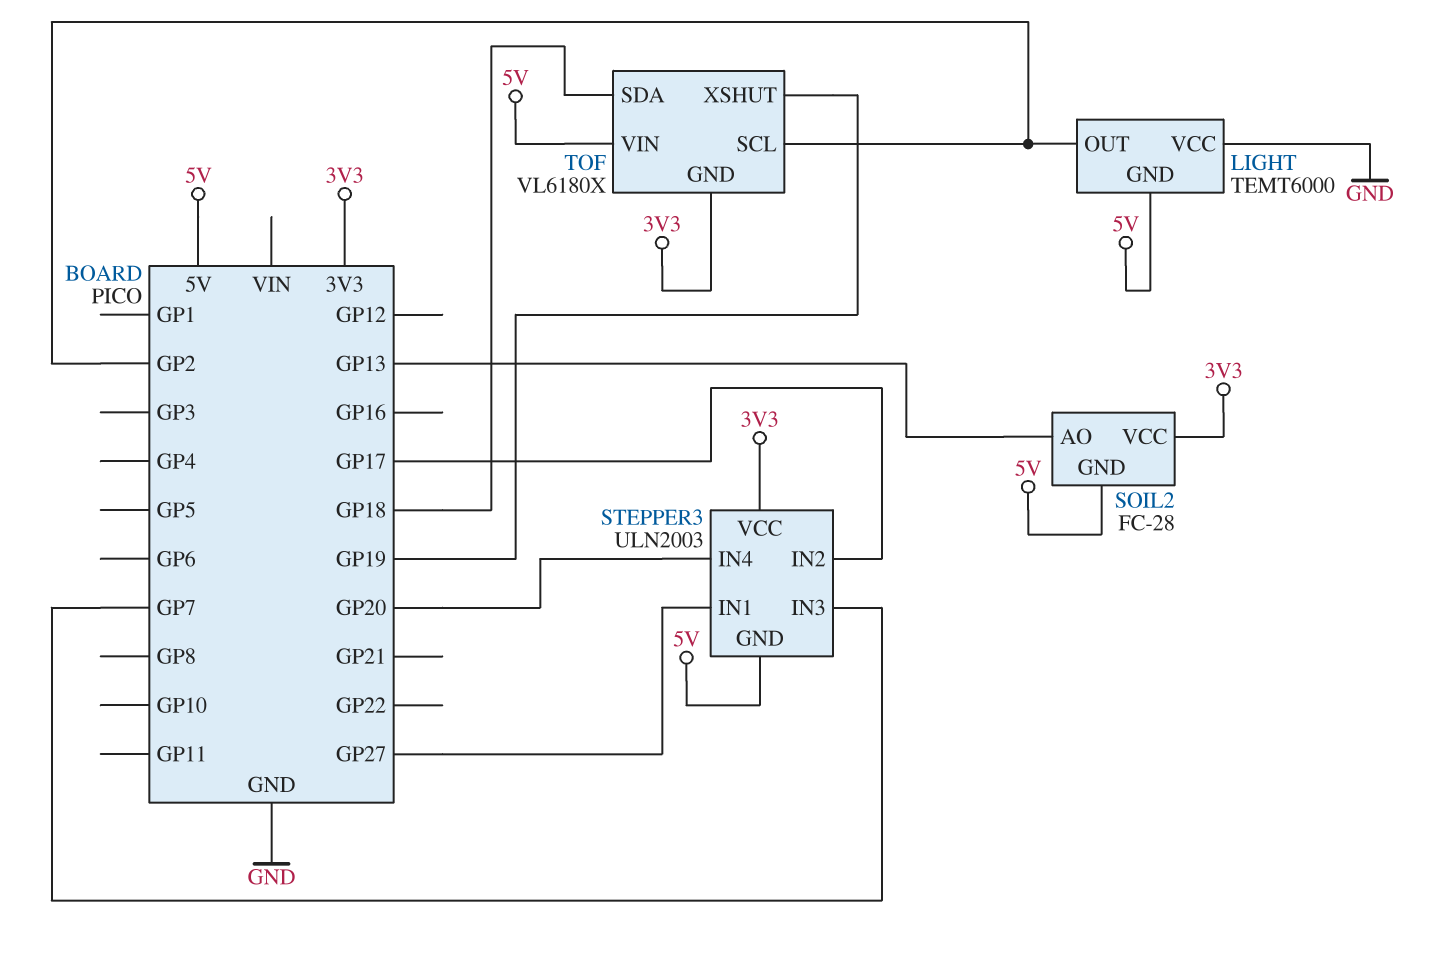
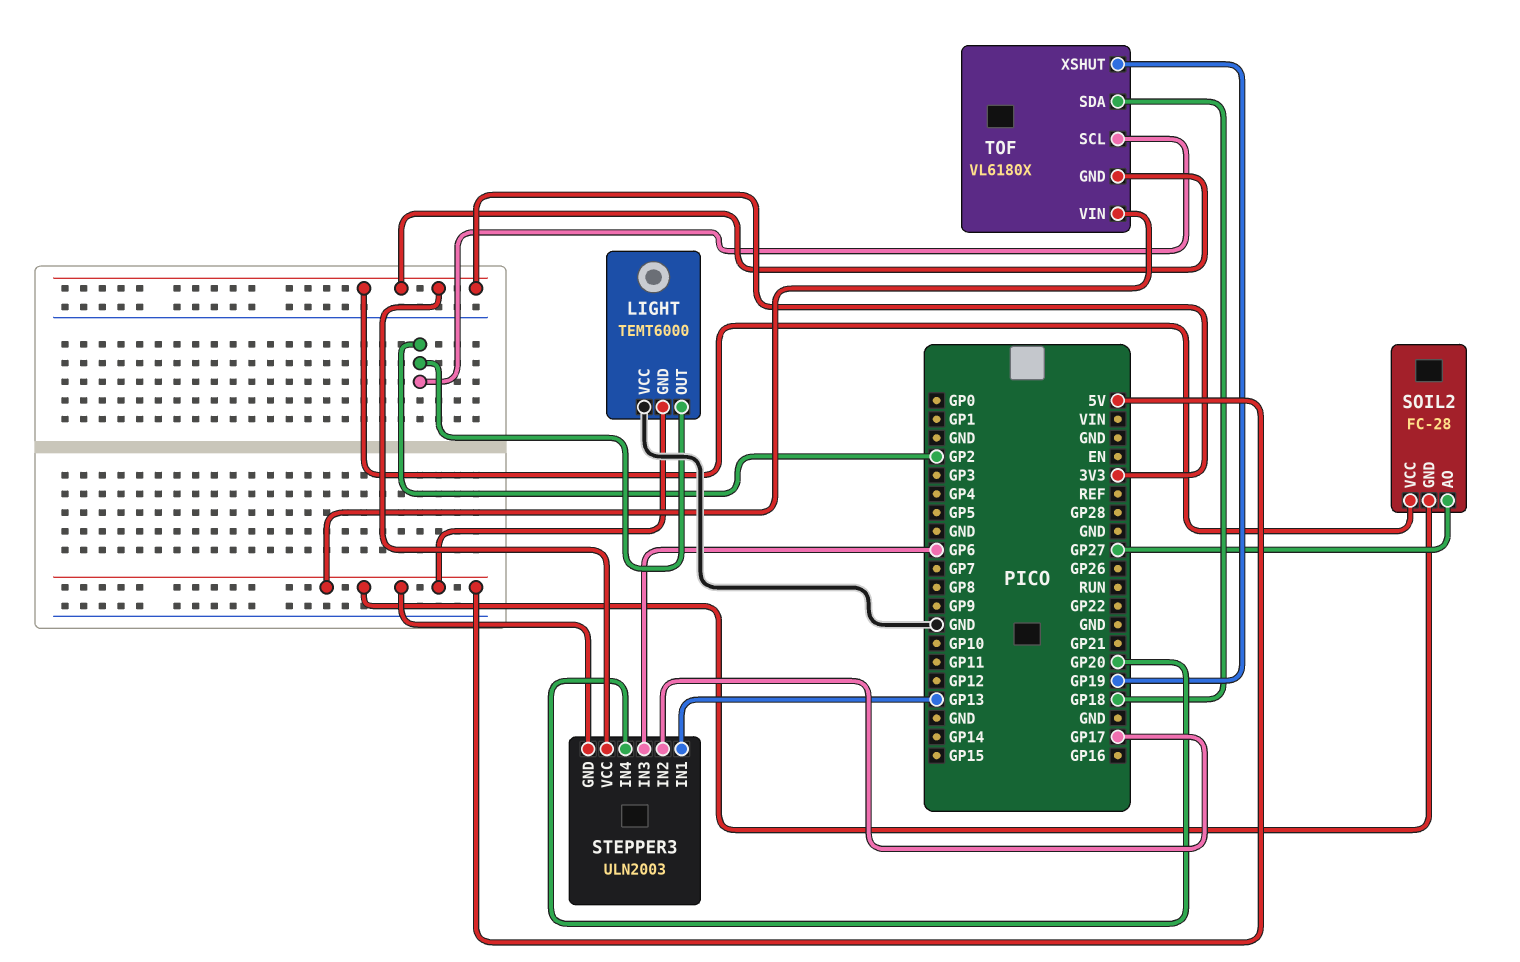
SOIL2 pin AO: GP13 -> GP27
STEPPER3 pin IN1: GP27 -> GP13
STEPPER3 pin IN3: GP7 -> GP6

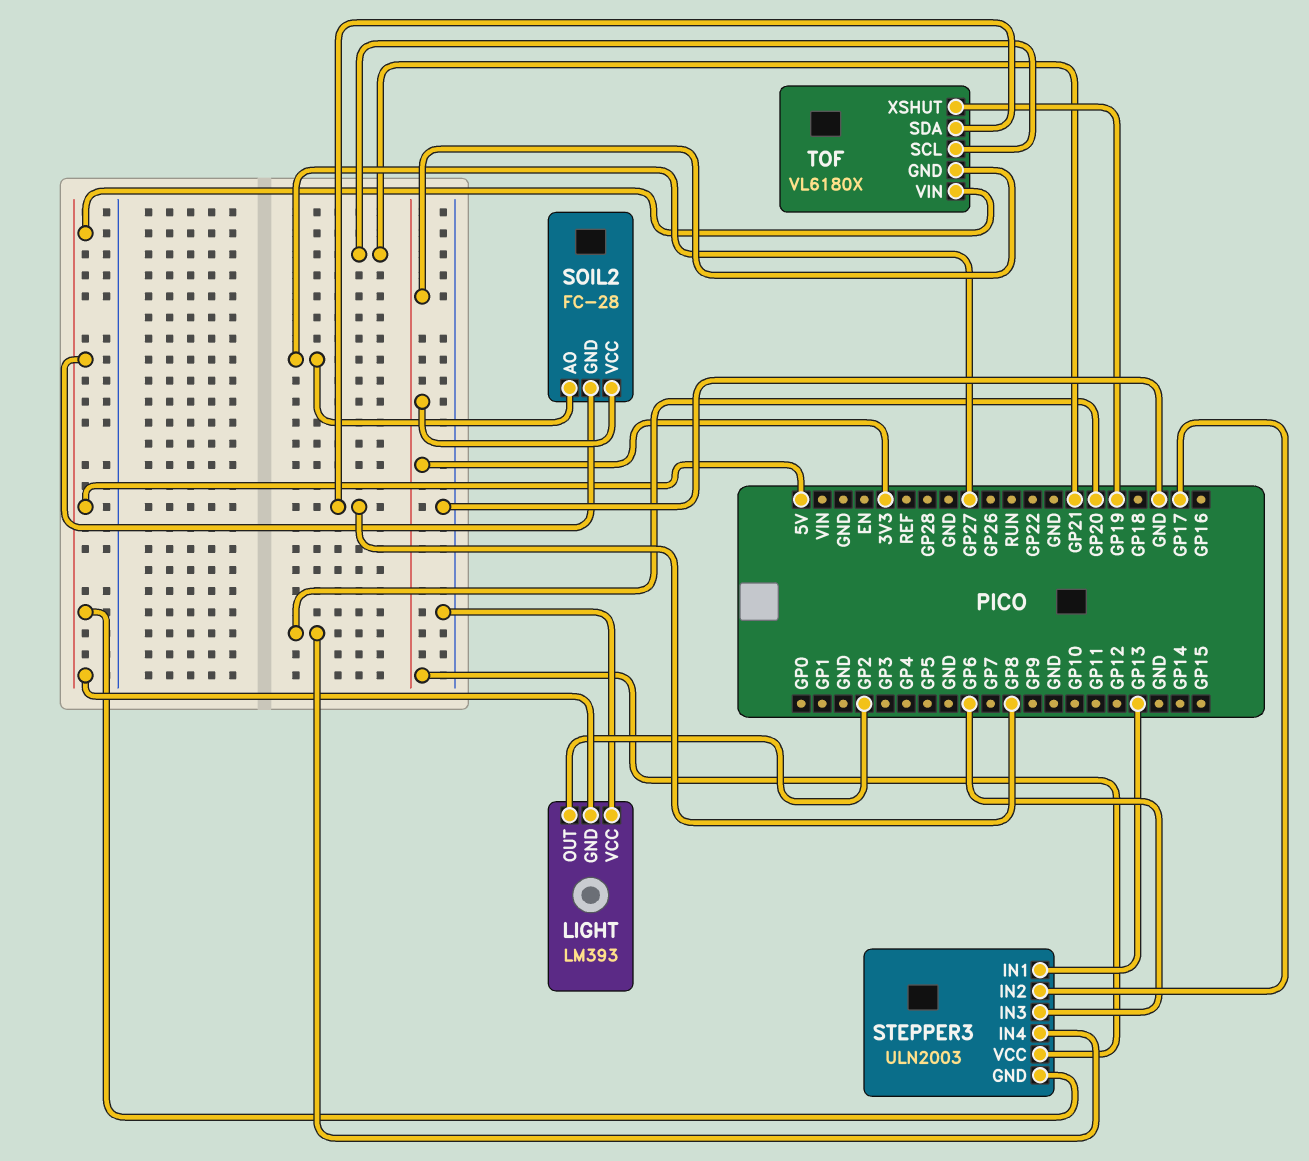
LIGHT: TEMT6000 -> LM393
TOF pin SCL: GP2 -> GP21
TOF pin SDA: GP18 -> GP8

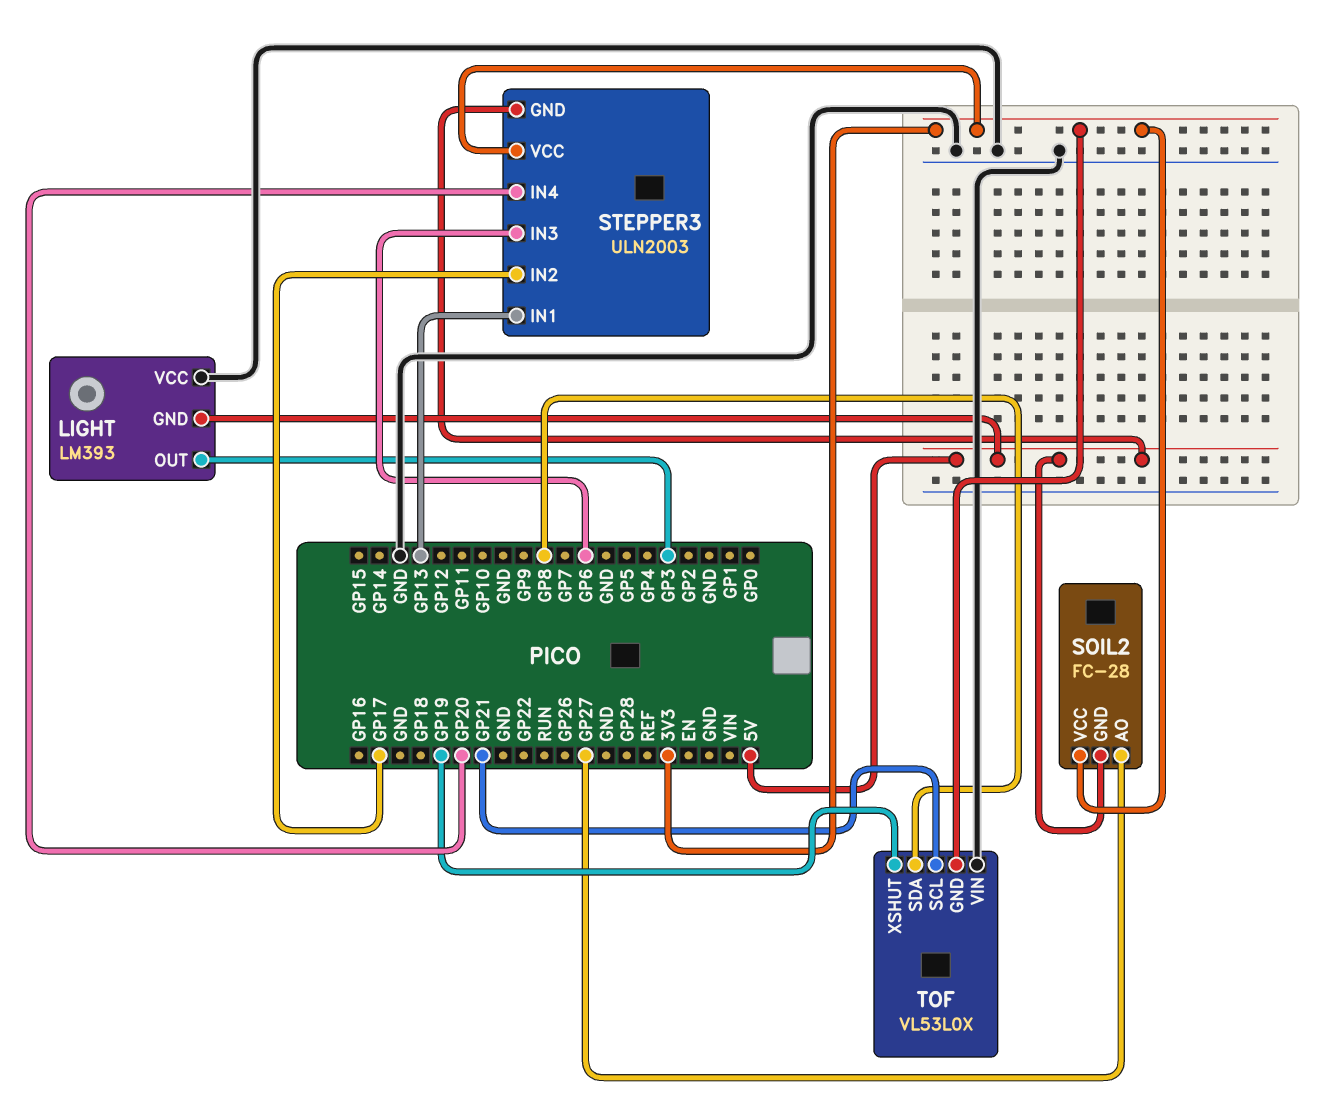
LIGHT pin OUT: GP2 -> GP3
TOF: VL6180X -> VL53L0X
TOF pin VIN: 5V -> GND

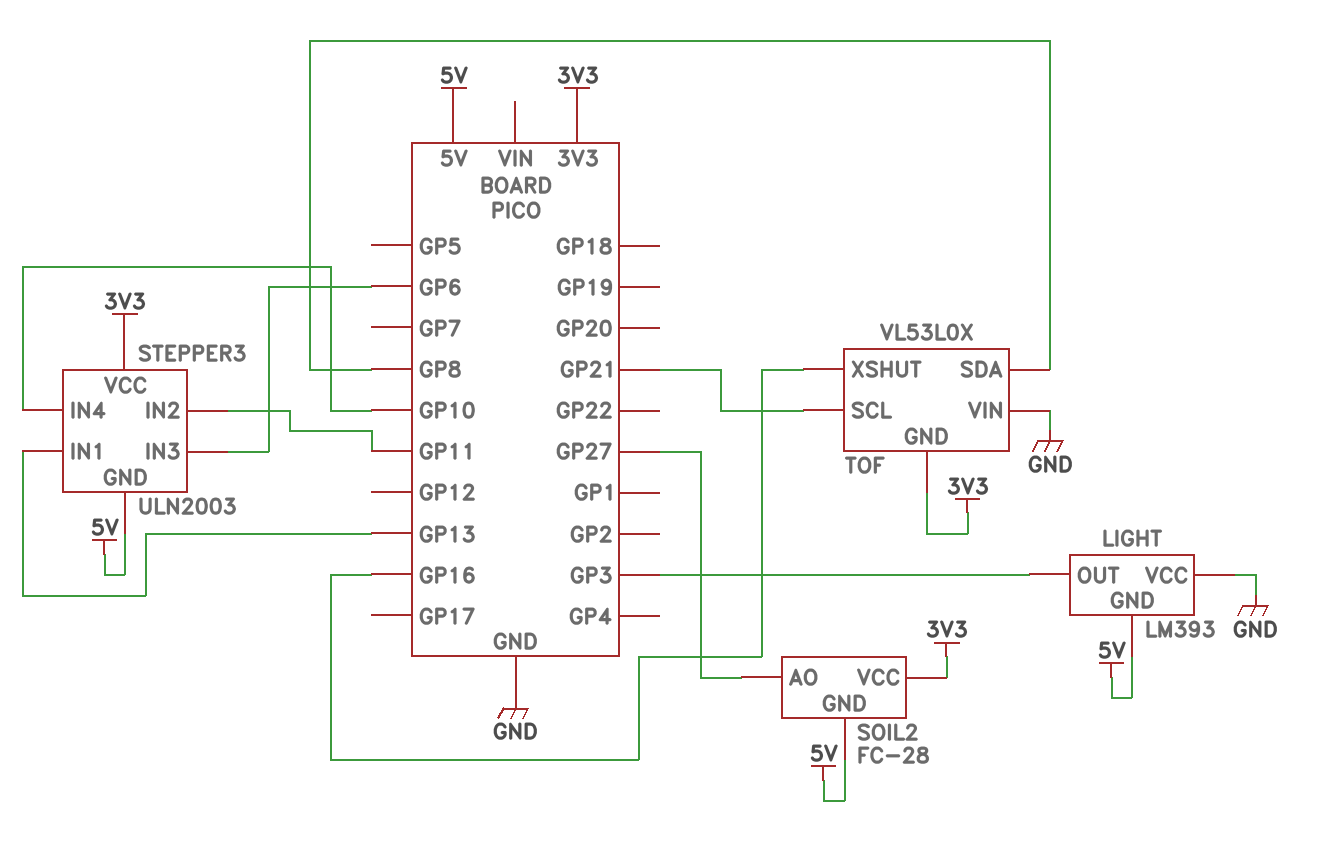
STEPPER3 pin IN2: GP17 -> GP11
STEPPER3 pin IN4: GP20 -> GP10
TOF pin XSHUT: GP19 -> GP16

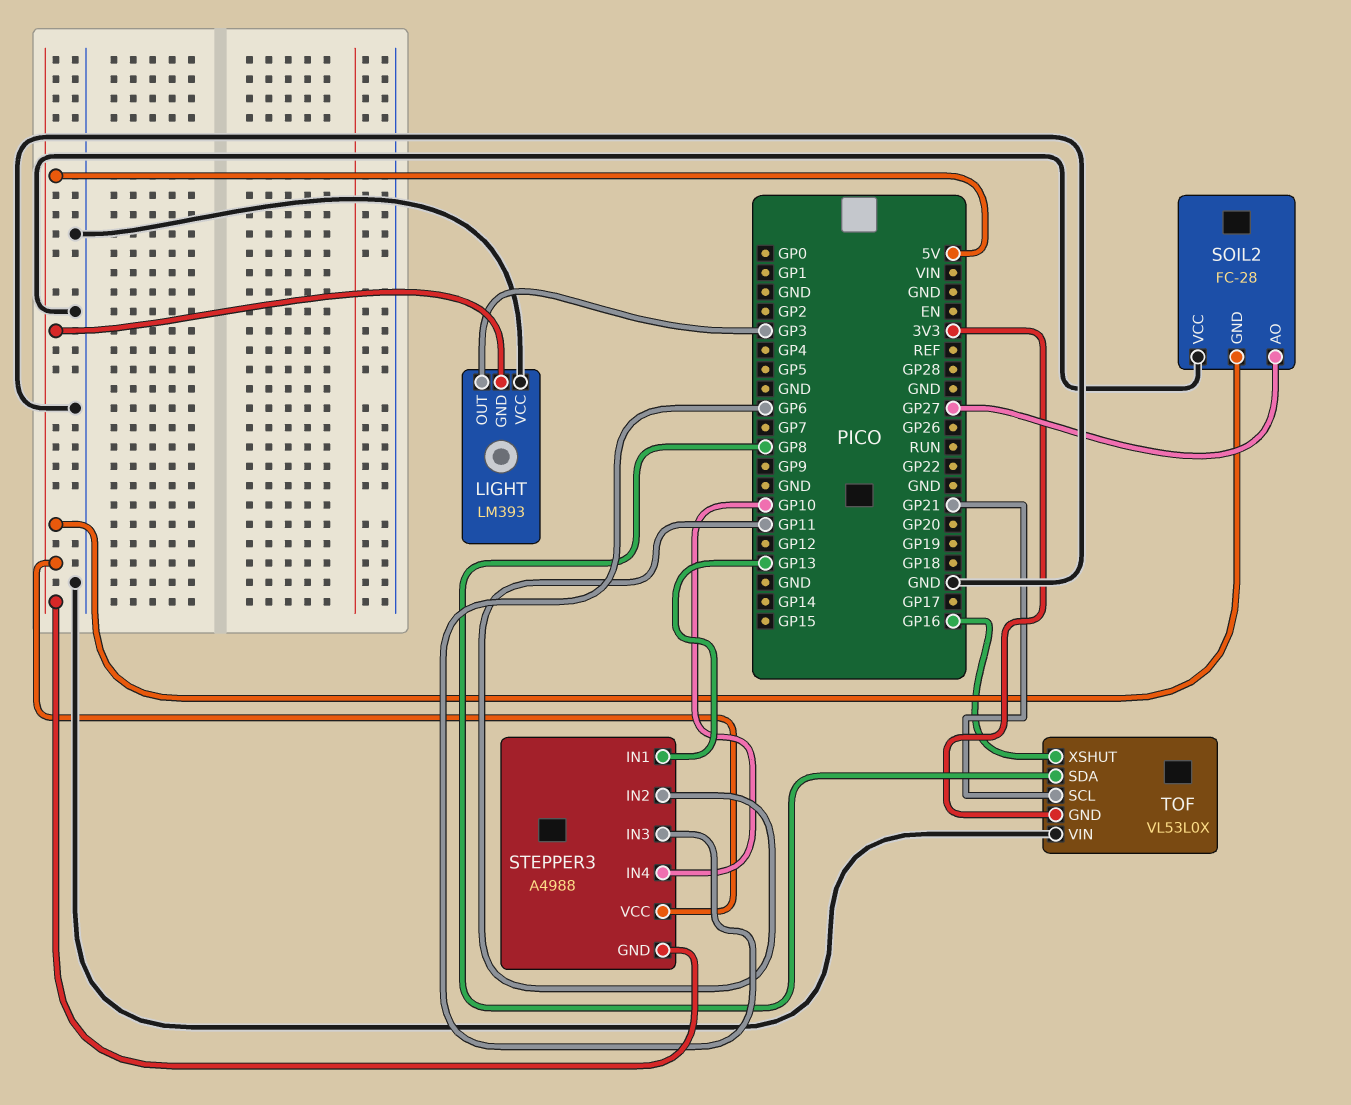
SOIL2 pin VCC: 3V3 -> GND
STEPPER3: ULN2003 -> A4988
STEPPER3 pin VCC: 3V3 -> 5V

